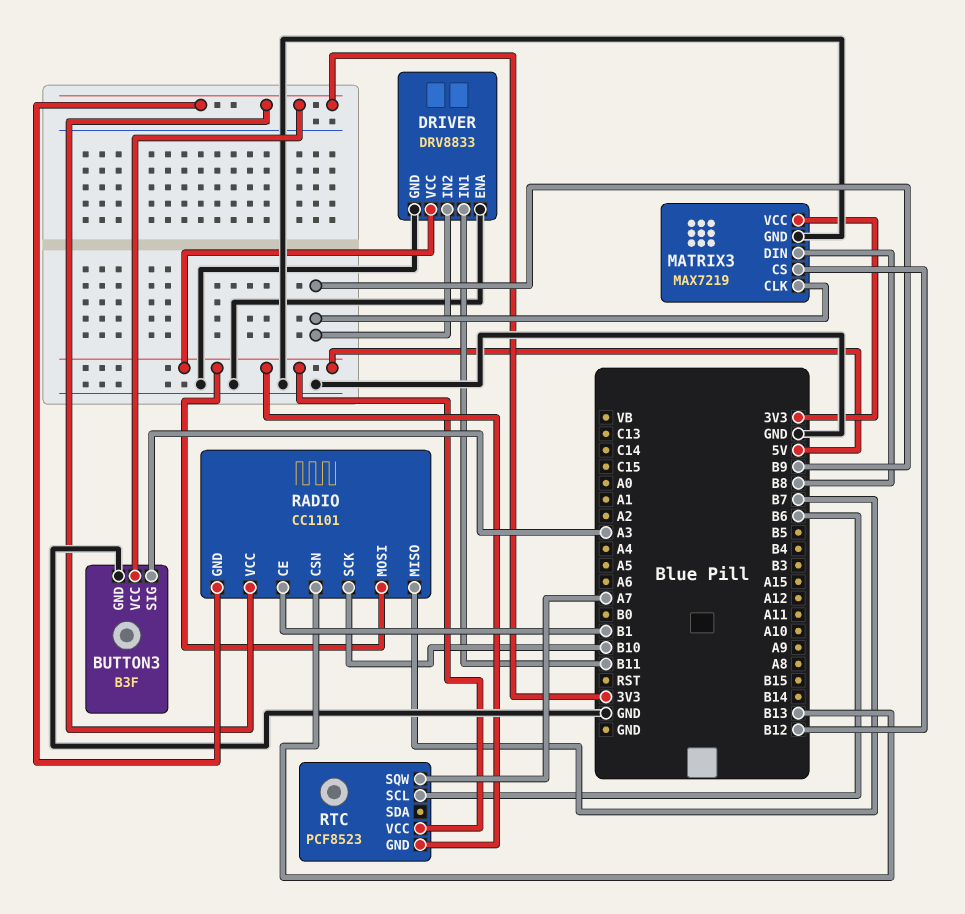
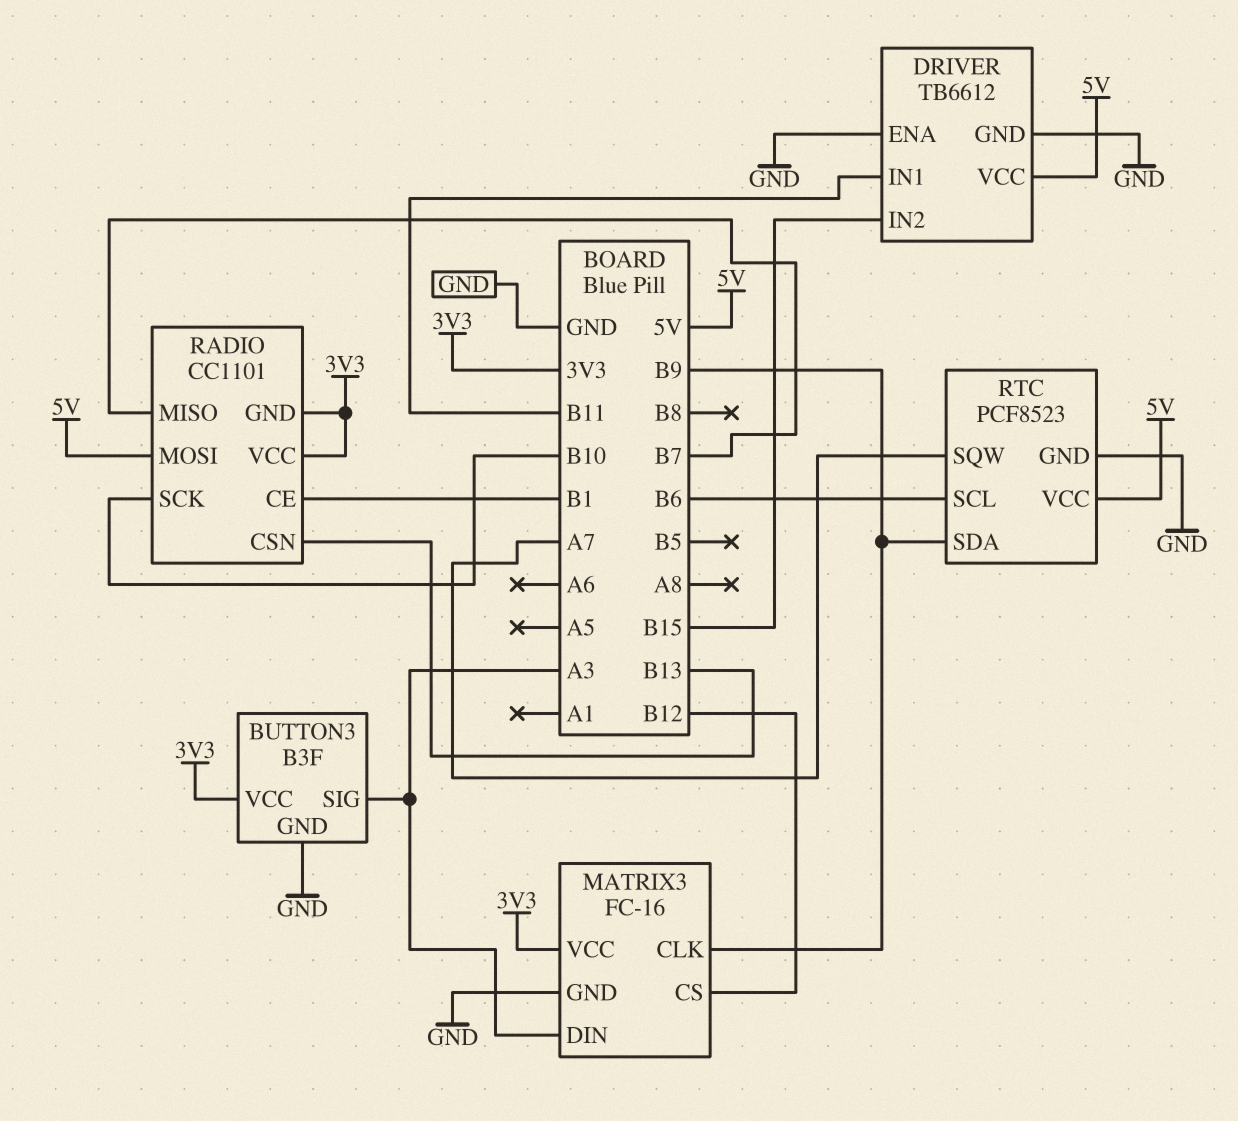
DRIVER: DRV8833 -> TB6612
DRIVER pin IN2: B9 -> B15
MATRIX3: MAX7219 -> FC-16
MATRIX3 pin DIN: B8 -> A3
RTC pin GND: 5V -> GND
RTC pin SDA: none -> B9

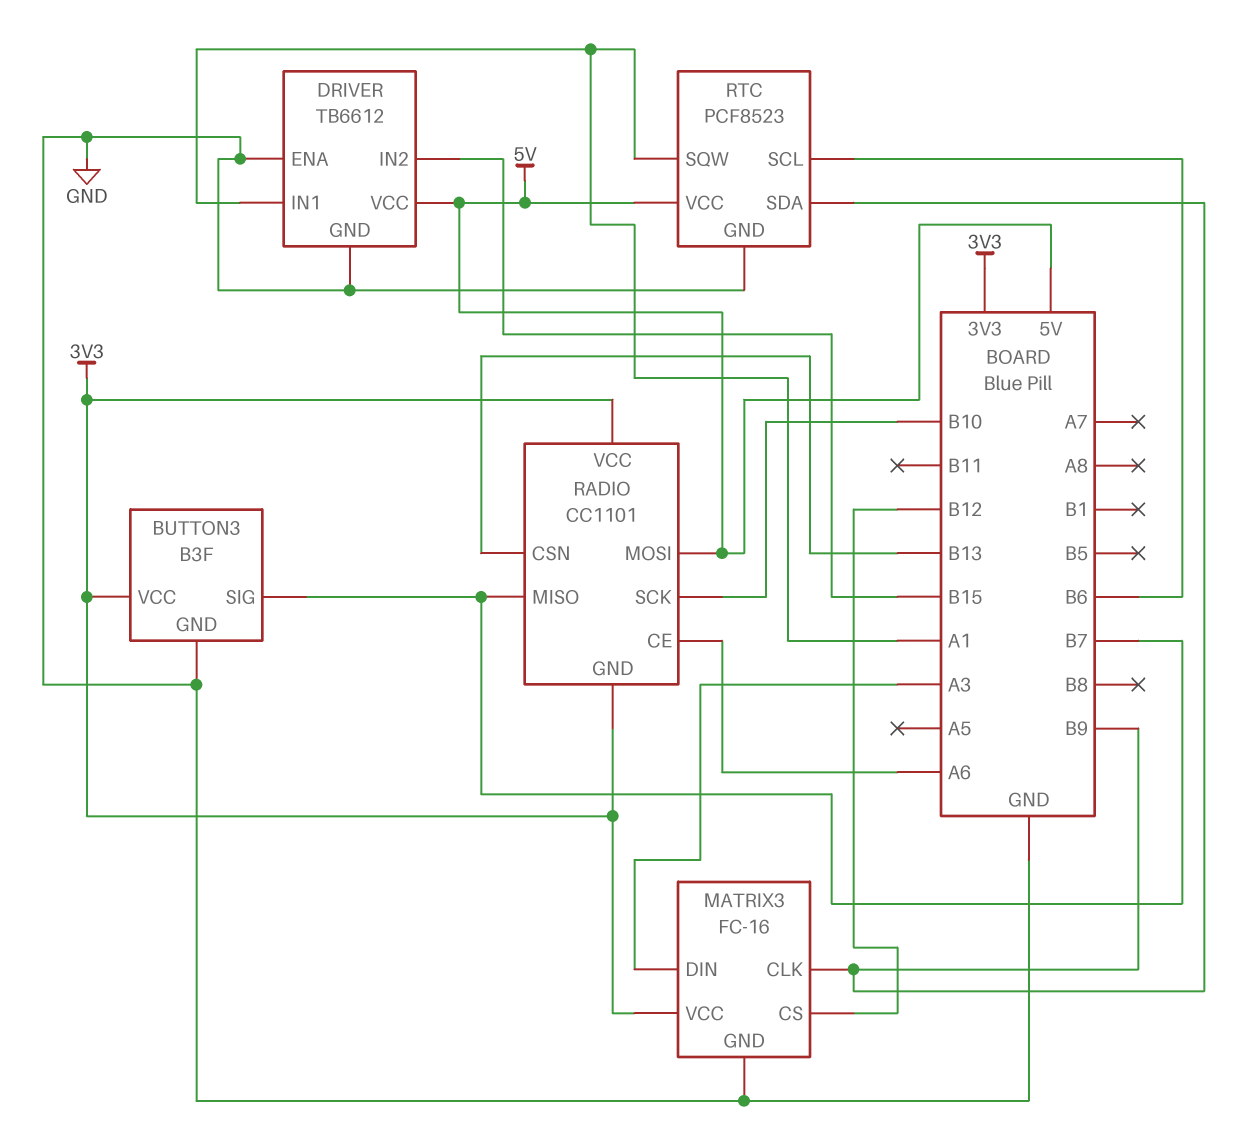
BUTTON3 pin SIG: A3 -> B7
DRIVER pin IN1: B11 -> A1
RADIO pin CE: B1 -> A6
RTC pin SQW: A7 -> A1

